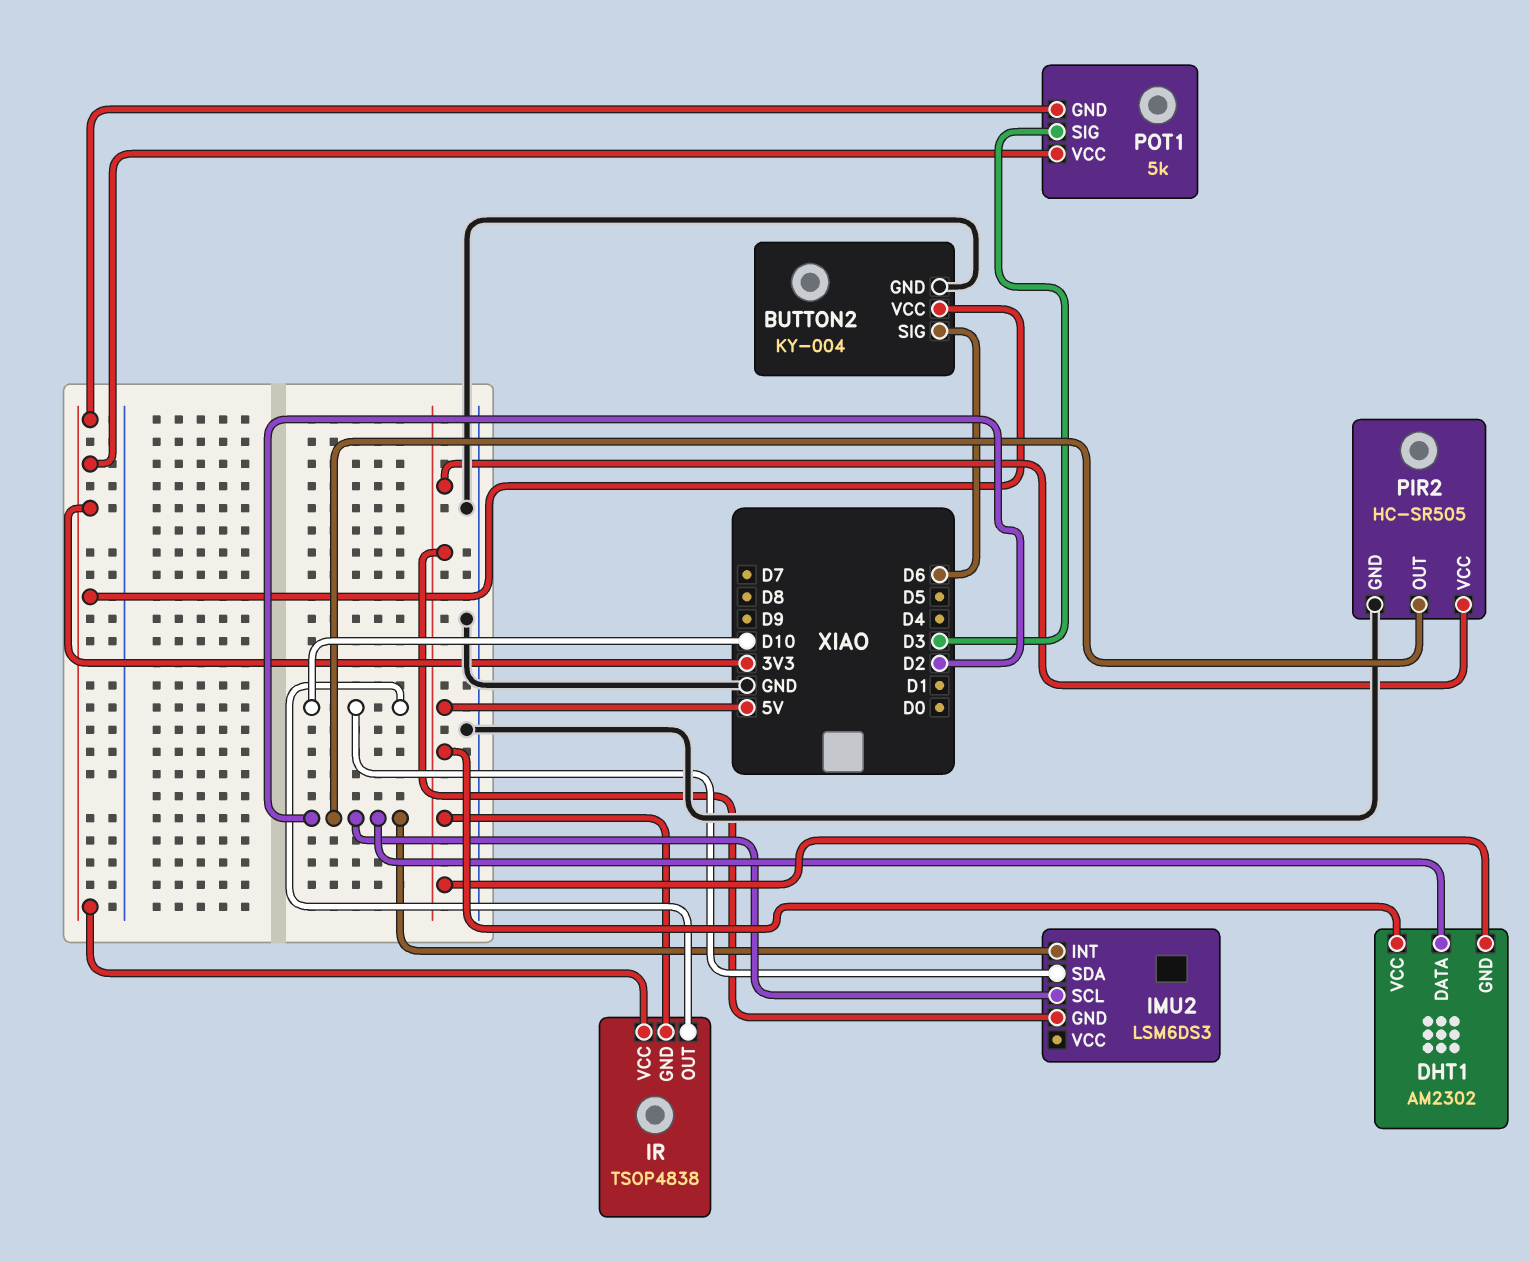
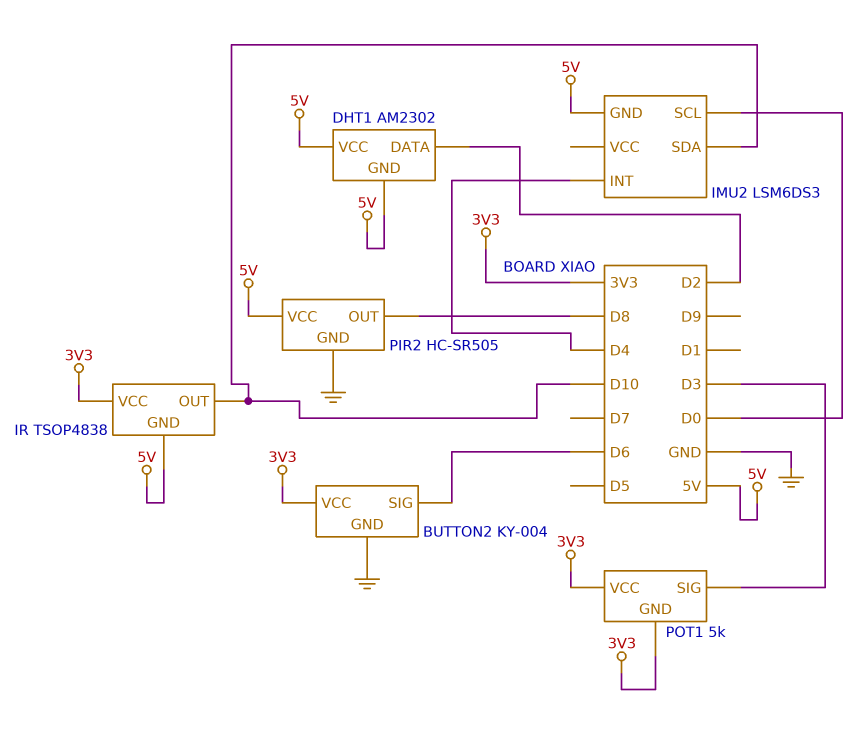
IMU2 pin INT: D2 -> D4
IMU2 pin SCL: D2 -> D0
PIR2 pin OUT: D2 -> D8

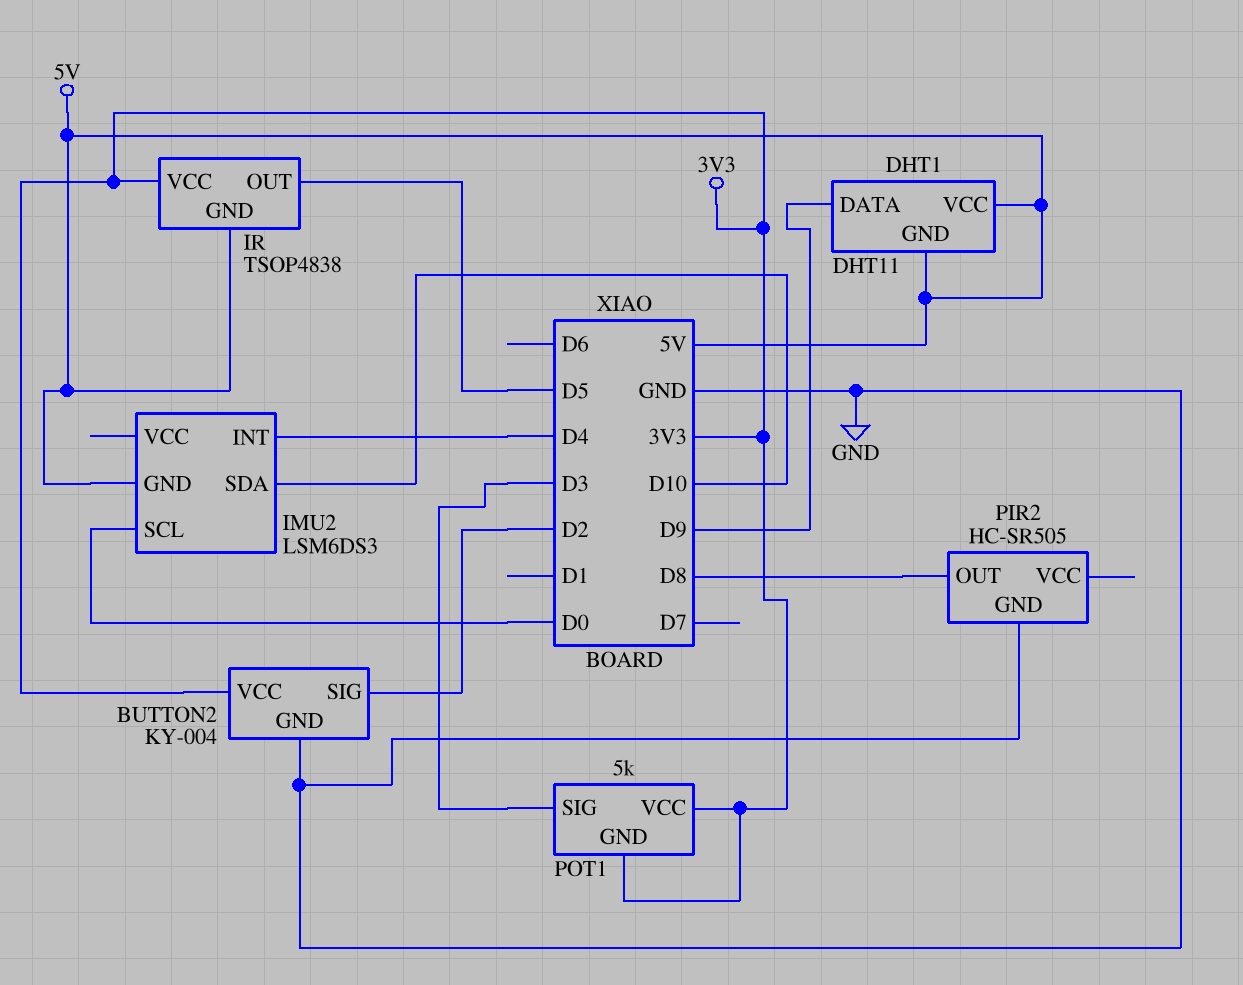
BUTTON2 pin SIG: D6 -> D2
DHT1: AM2302 -> DHT11
DHT1 pin DATA: D2 -> D9
IR pin OUT: D10 -> D5
PIR2 pin VCC: 5V -> none

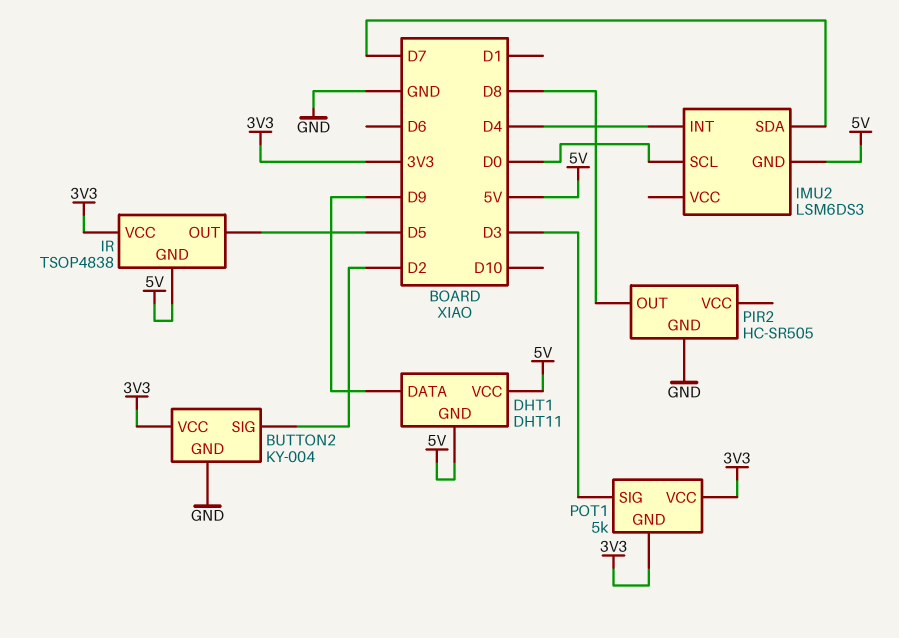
IMU2 pin SDA: D10 -> D7

